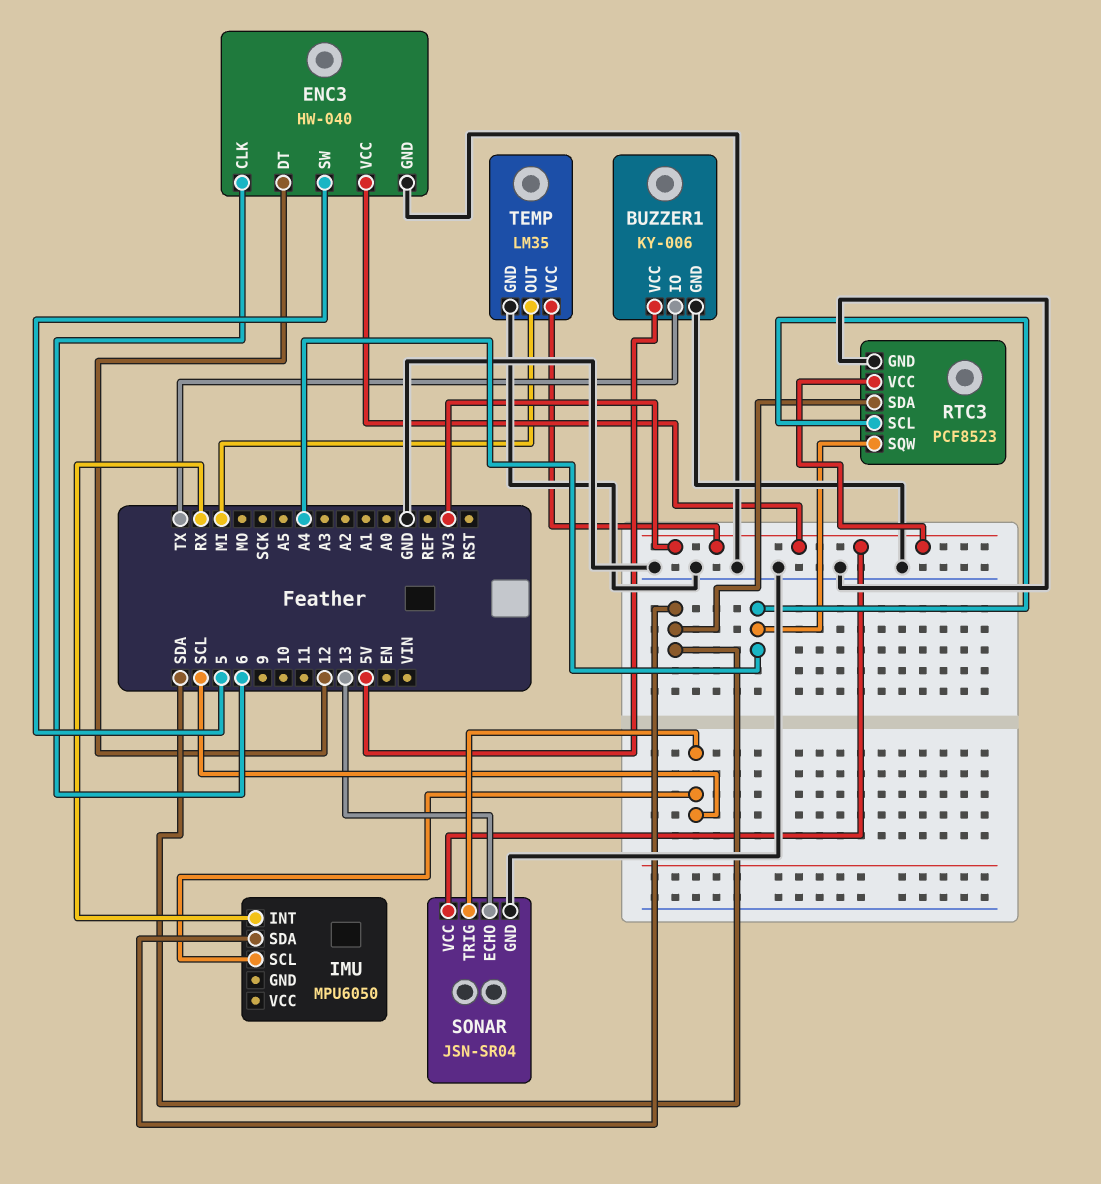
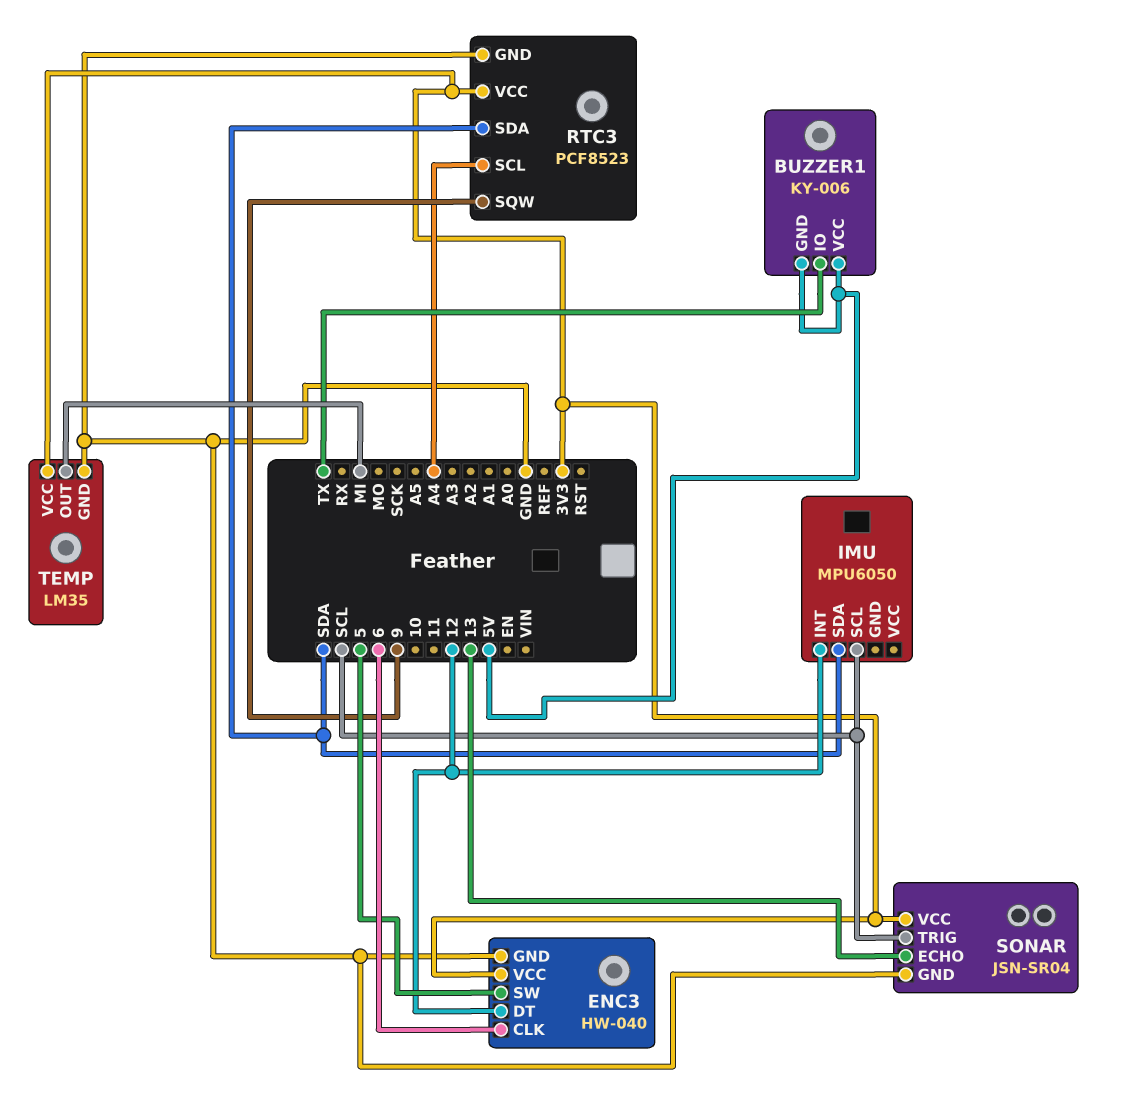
BUZZER1 pin GND: GND -> 5V
IMU pin INT: RX -> 12
RTC3 pin SQW: A4 -> 9

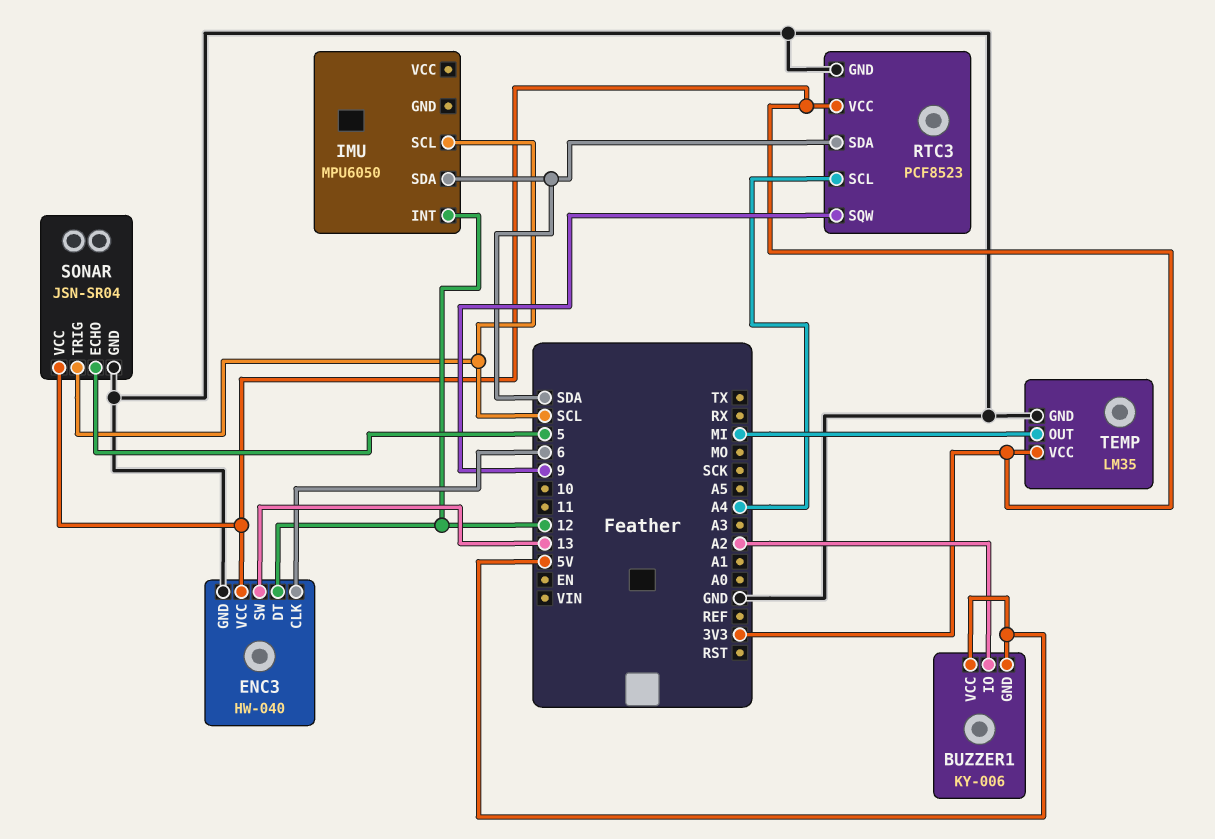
BUZZER1 pin IO: TX -> A2
ENC3 pin SW: 5 -> 13
SONAR pin ECHO: 13 -> 5

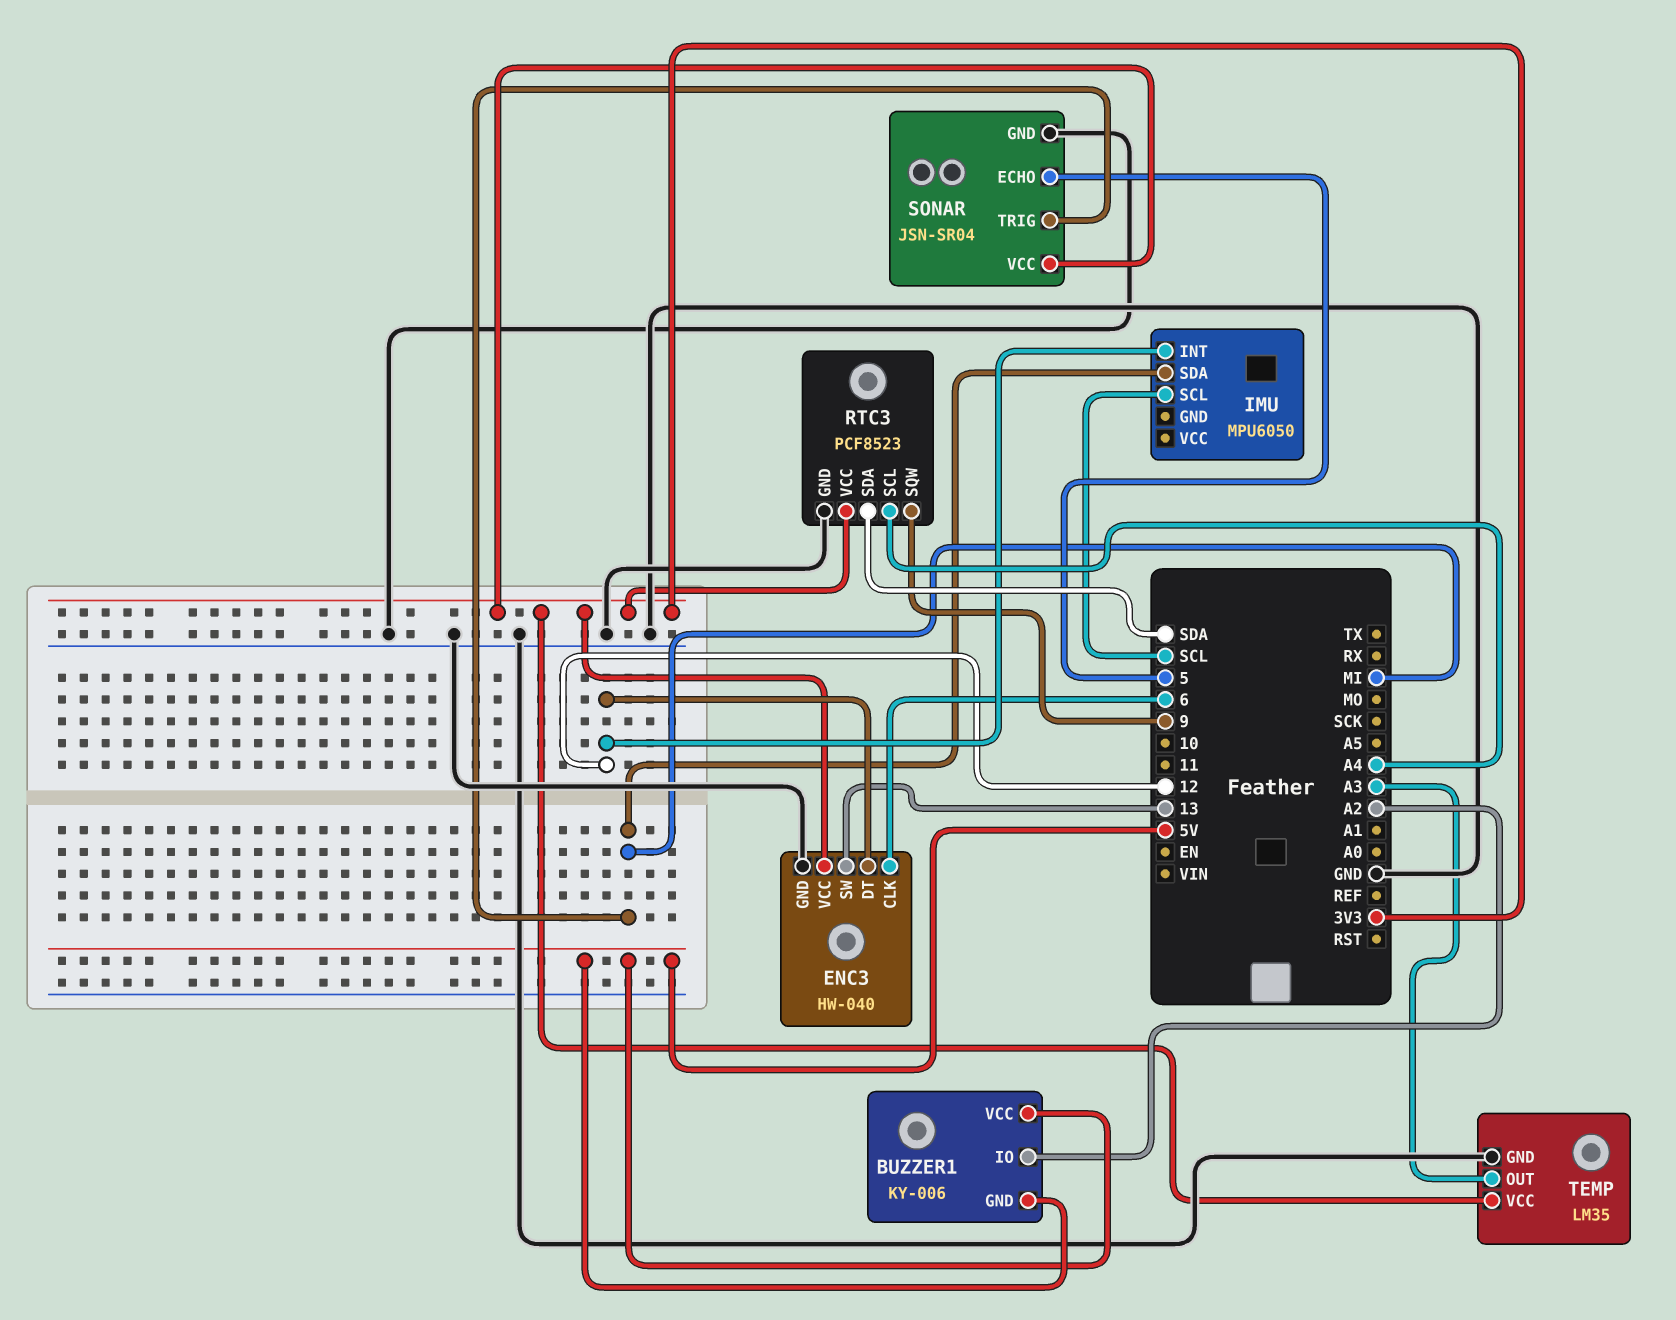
IMU pin SDA: SDA -> MI
SONAR pin TRIG: SCL -> MI
TEMP pin OUT: MI -> A3

